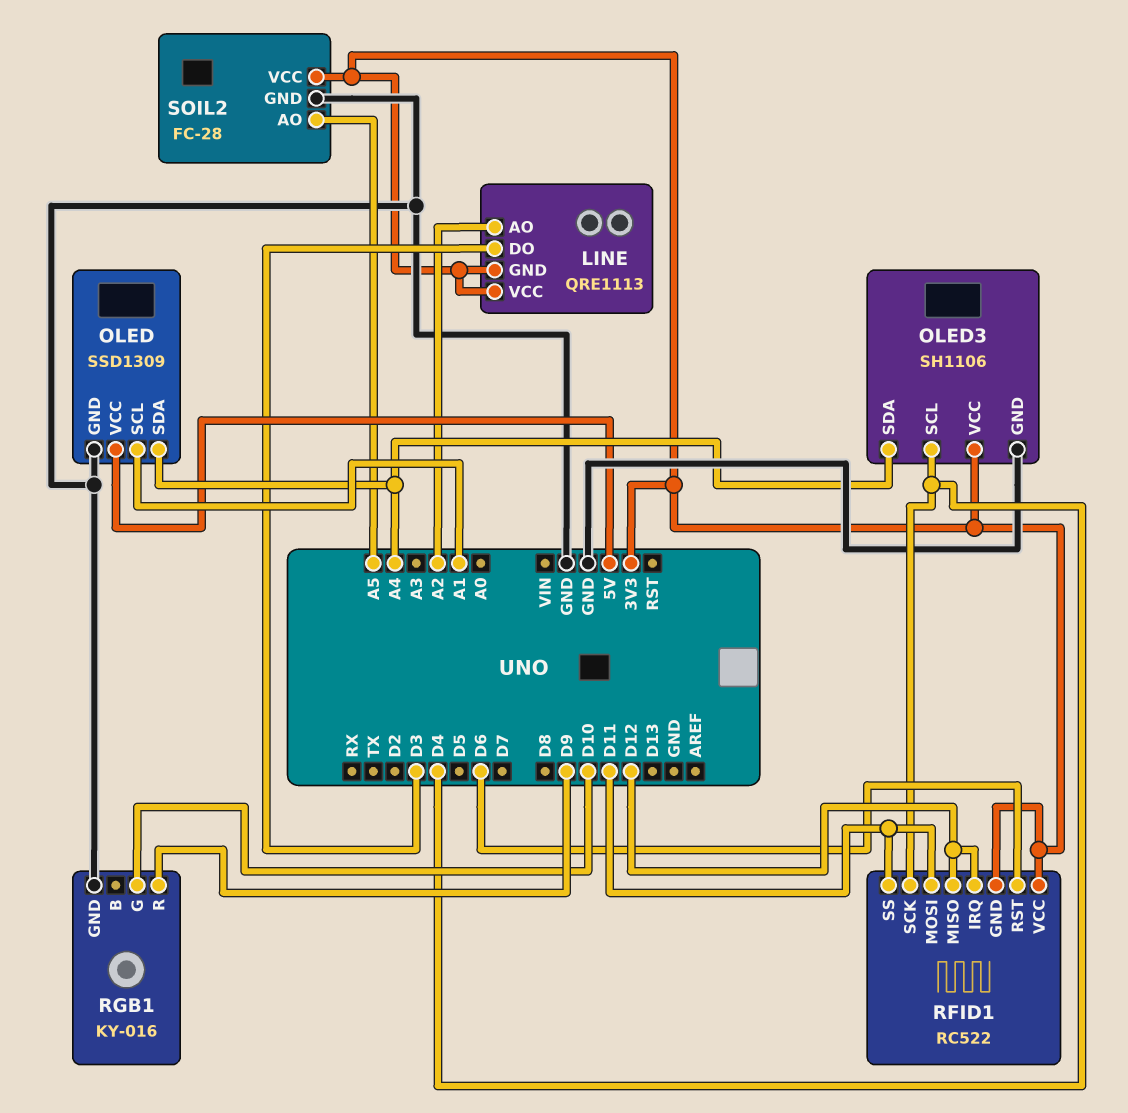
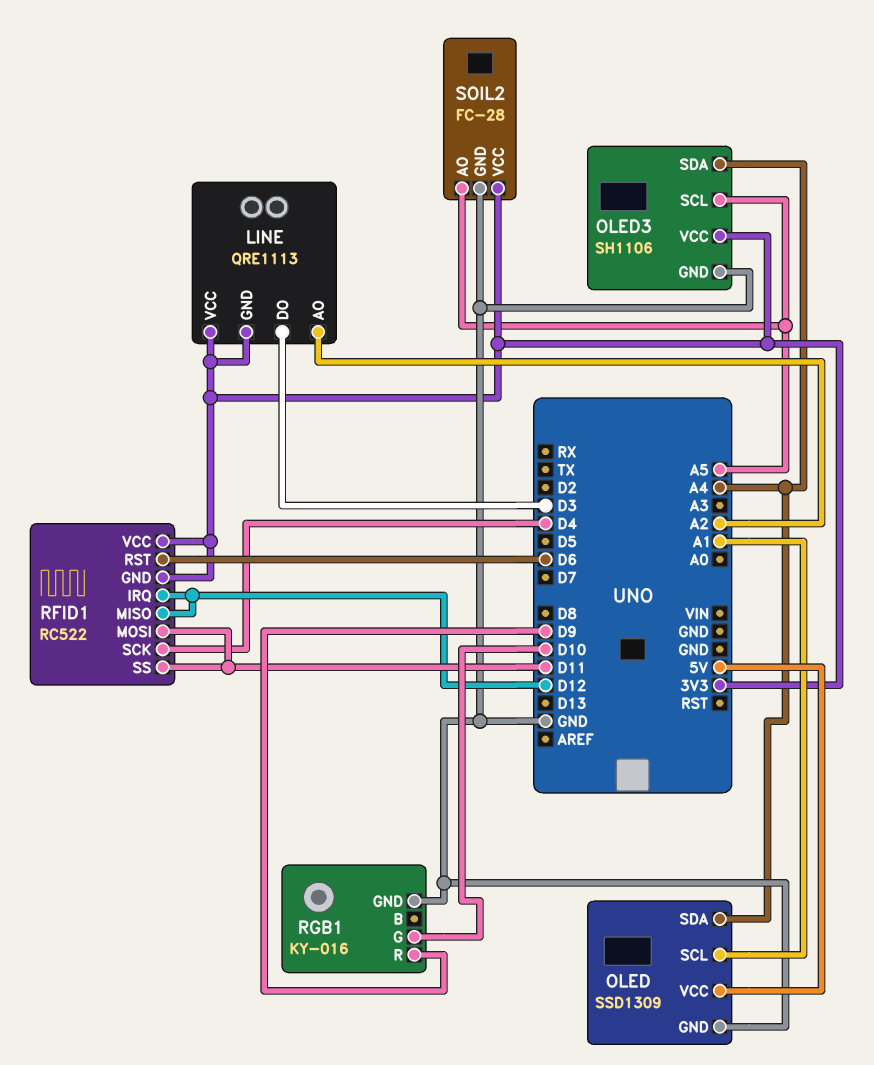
OLED3 pin SCL: D4 -> A5

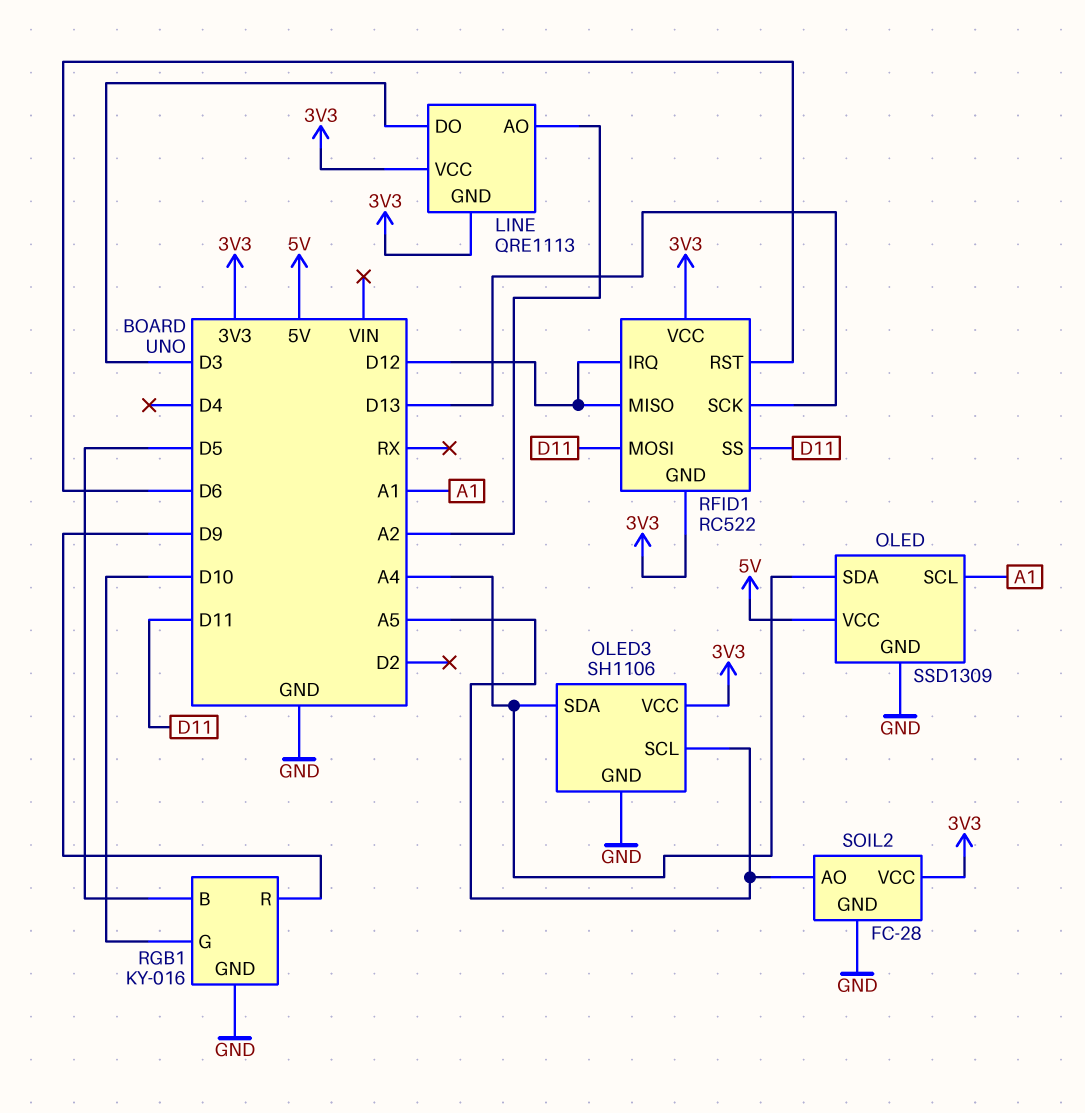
RFID1 pin SCK: D4 -> D13
RGB1 pin B: none -> D5

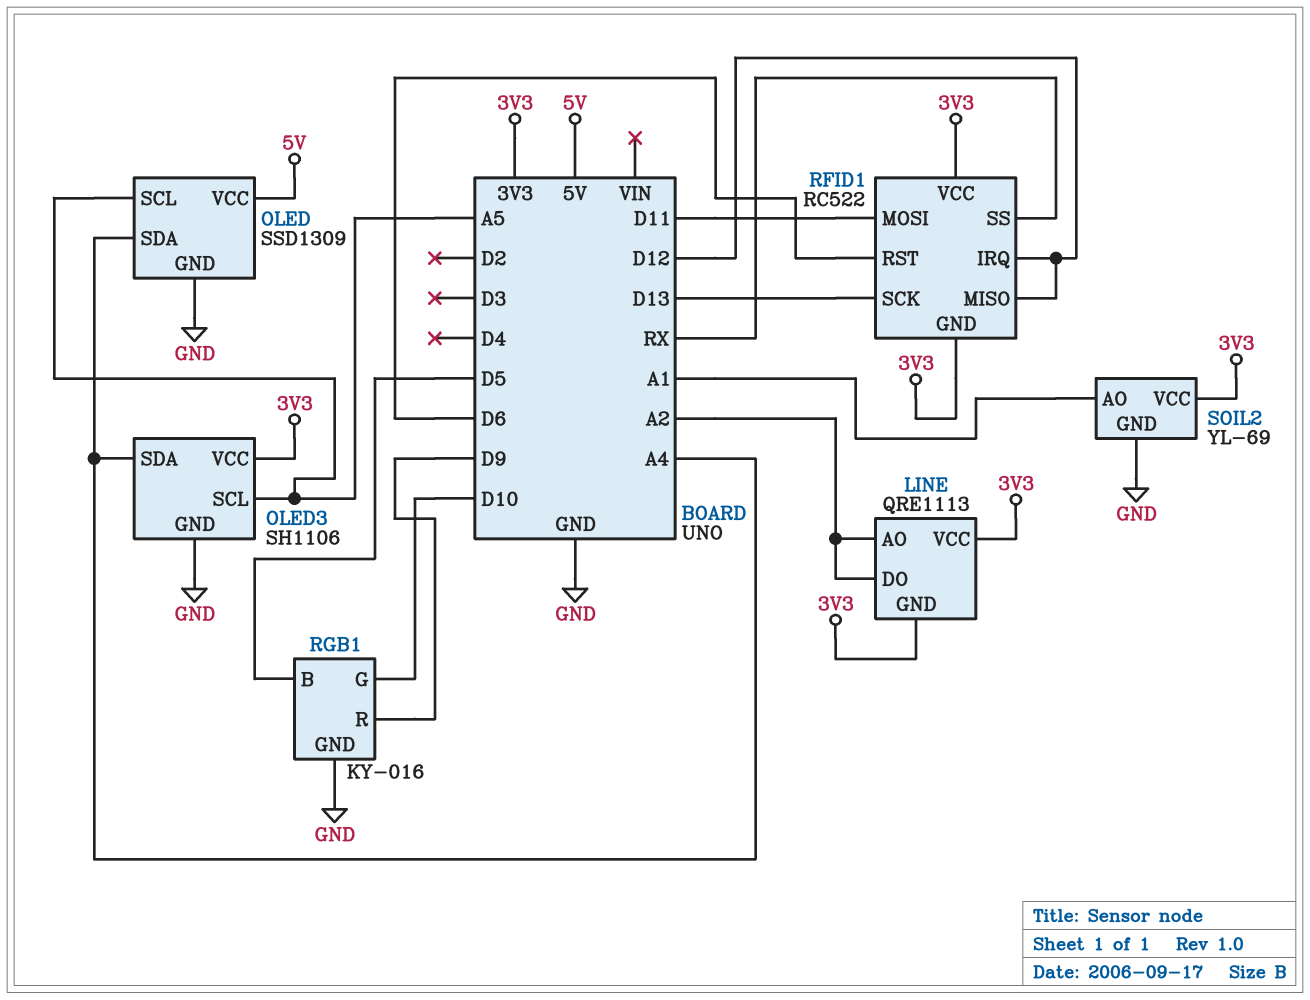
LINE pin DO: D3 -> A2
OLED pin SCL: A1 -> A5
RFID1 pin SS: D11 -> RX
SOIL2: FC-28 -> YL-69
SOIL2 pin AO: A5 -> A1

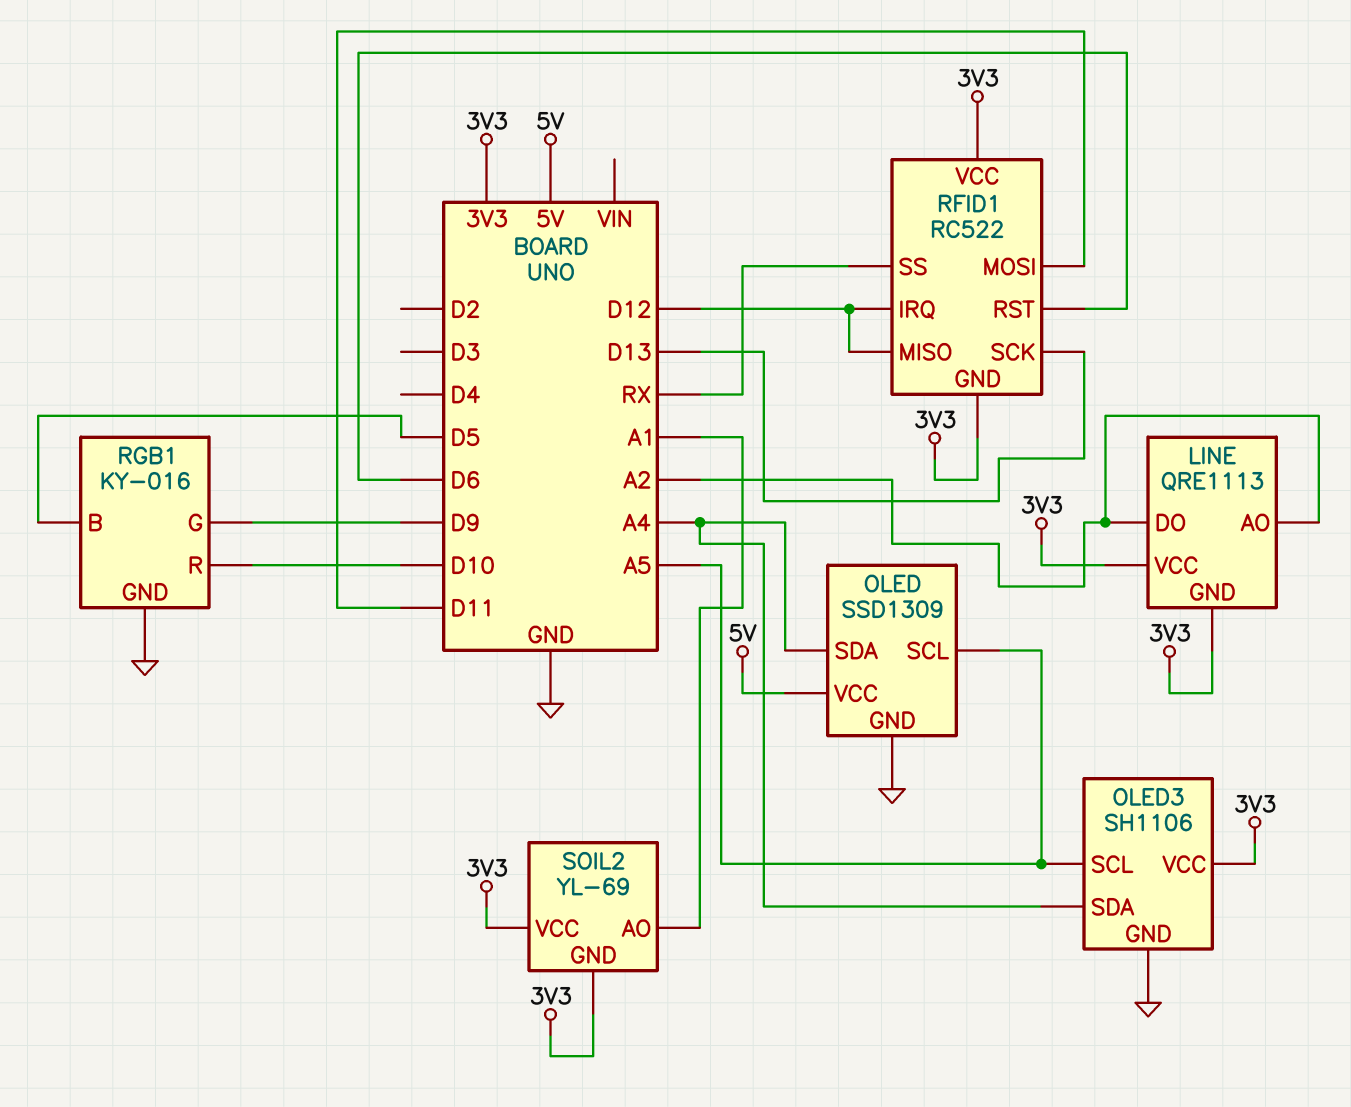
RGB1 pin G: D10 -> D9
RGB1 pin R: D9 -> D10
SOIL2 pin GND: GND -> 3V3

